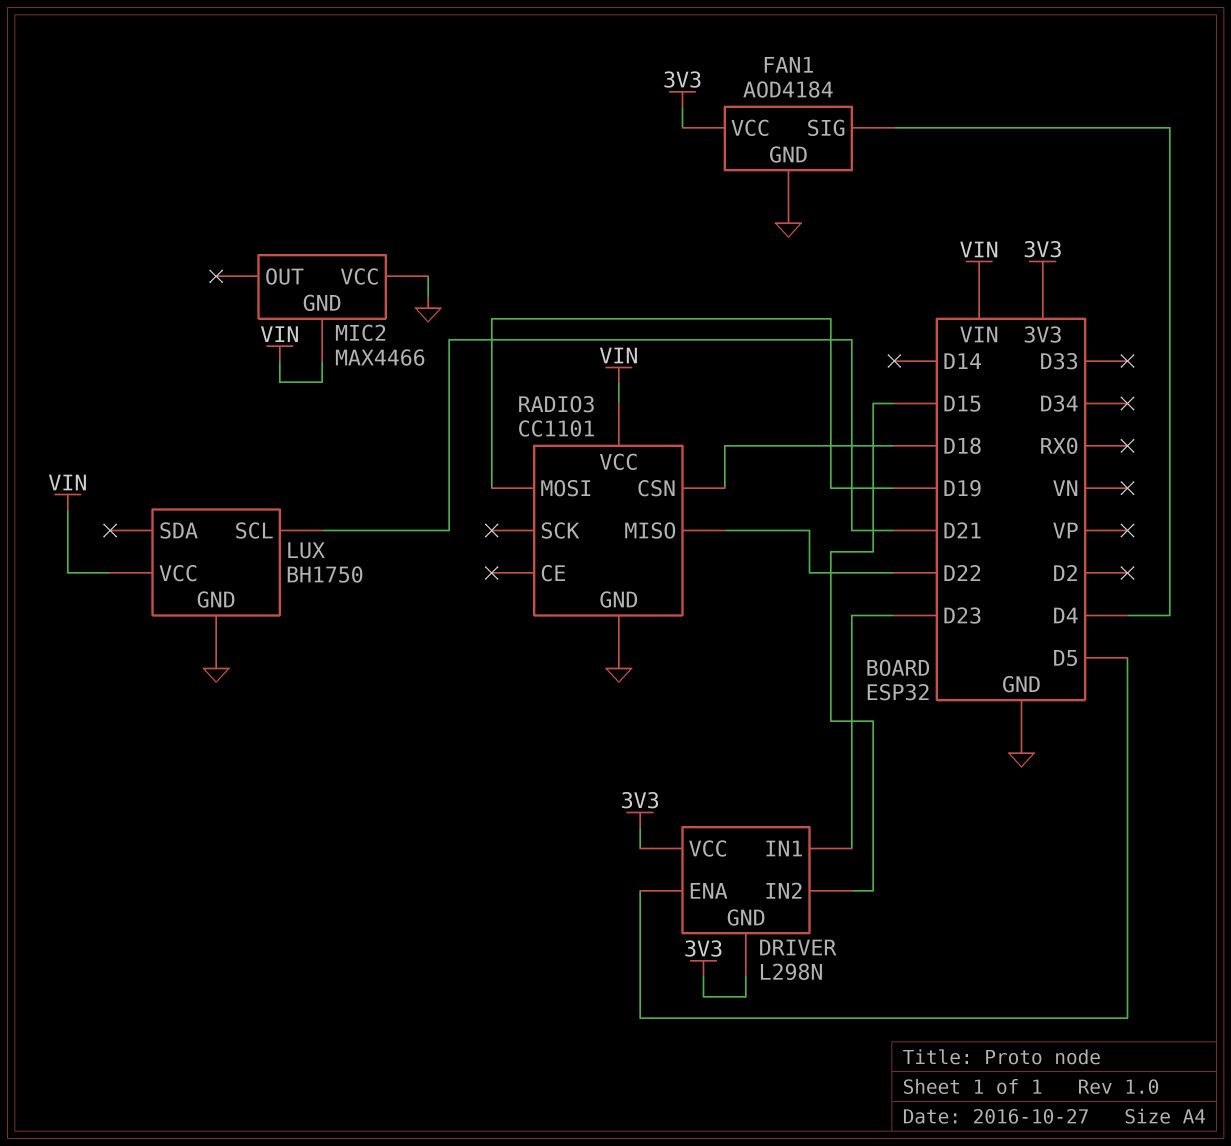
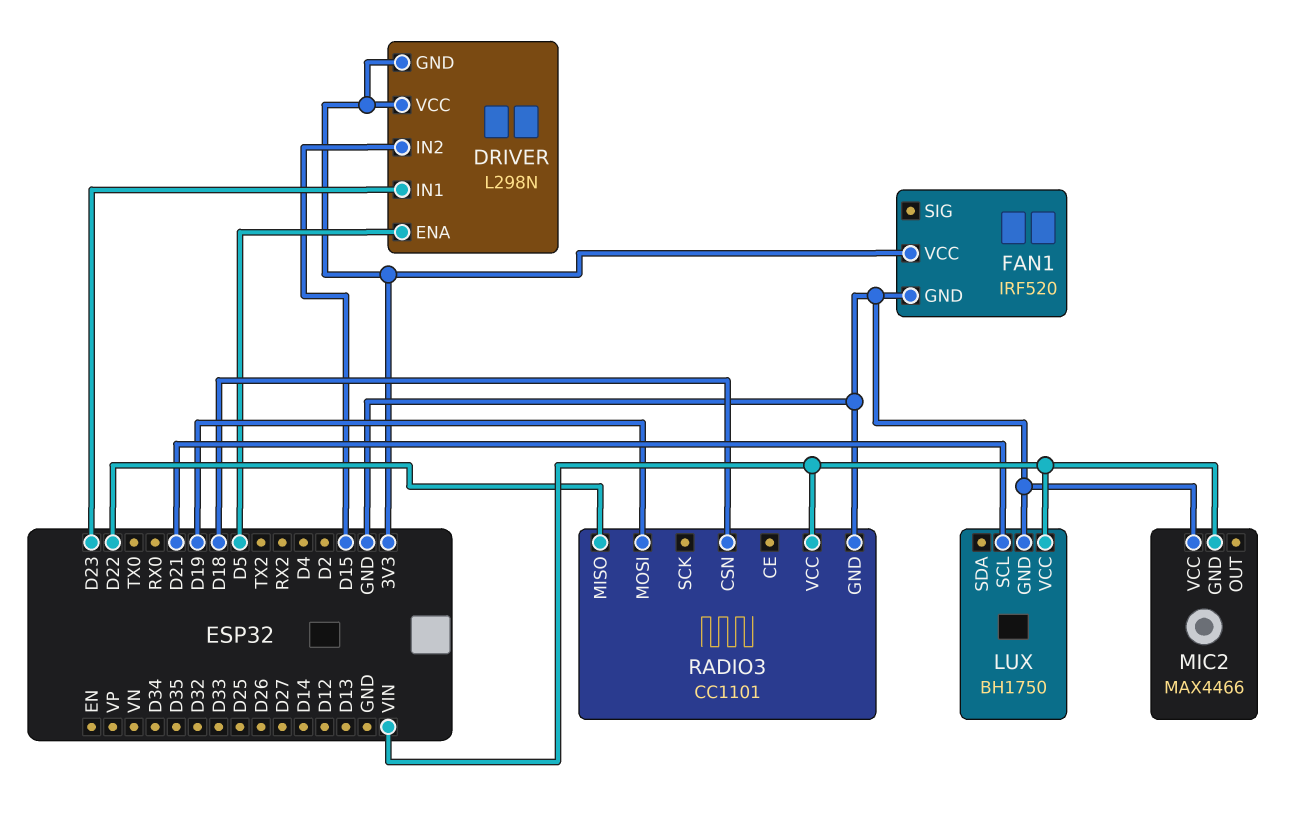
FAN1: AOD4184 -> IRF520
FAN1 pin SIG: D4 -> none

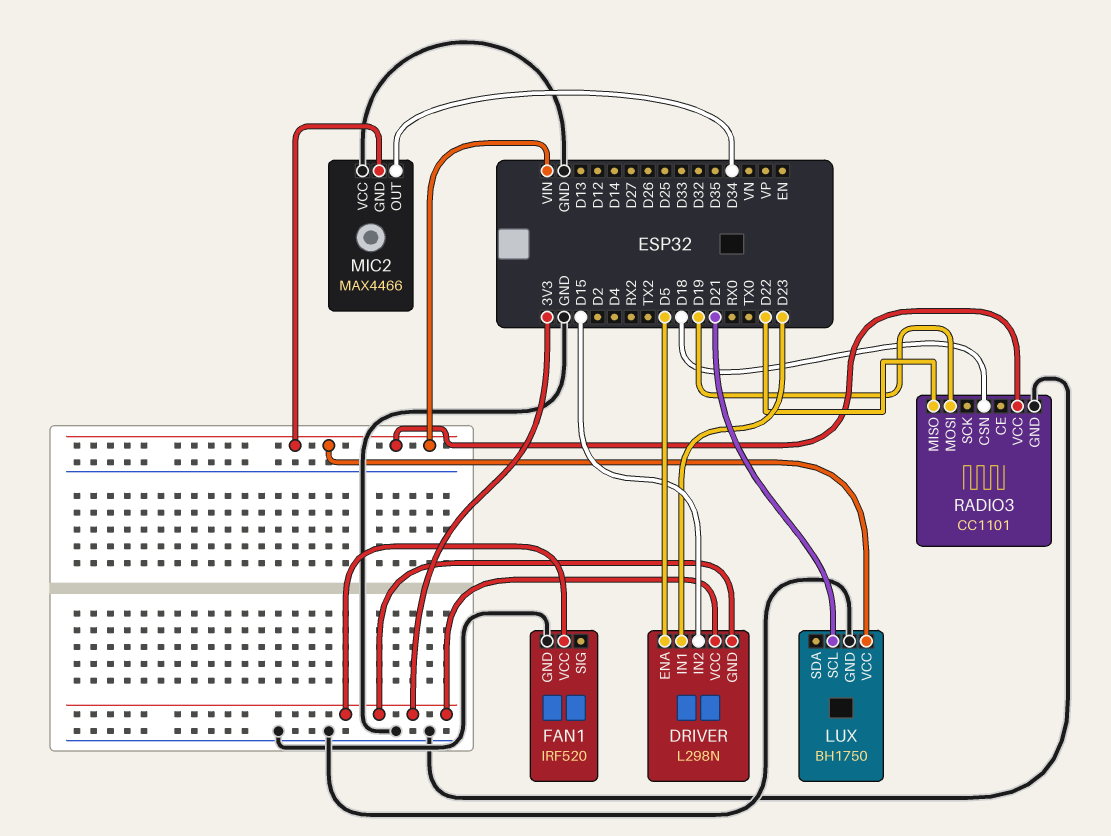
MIC2 pin OUT: none -> D34

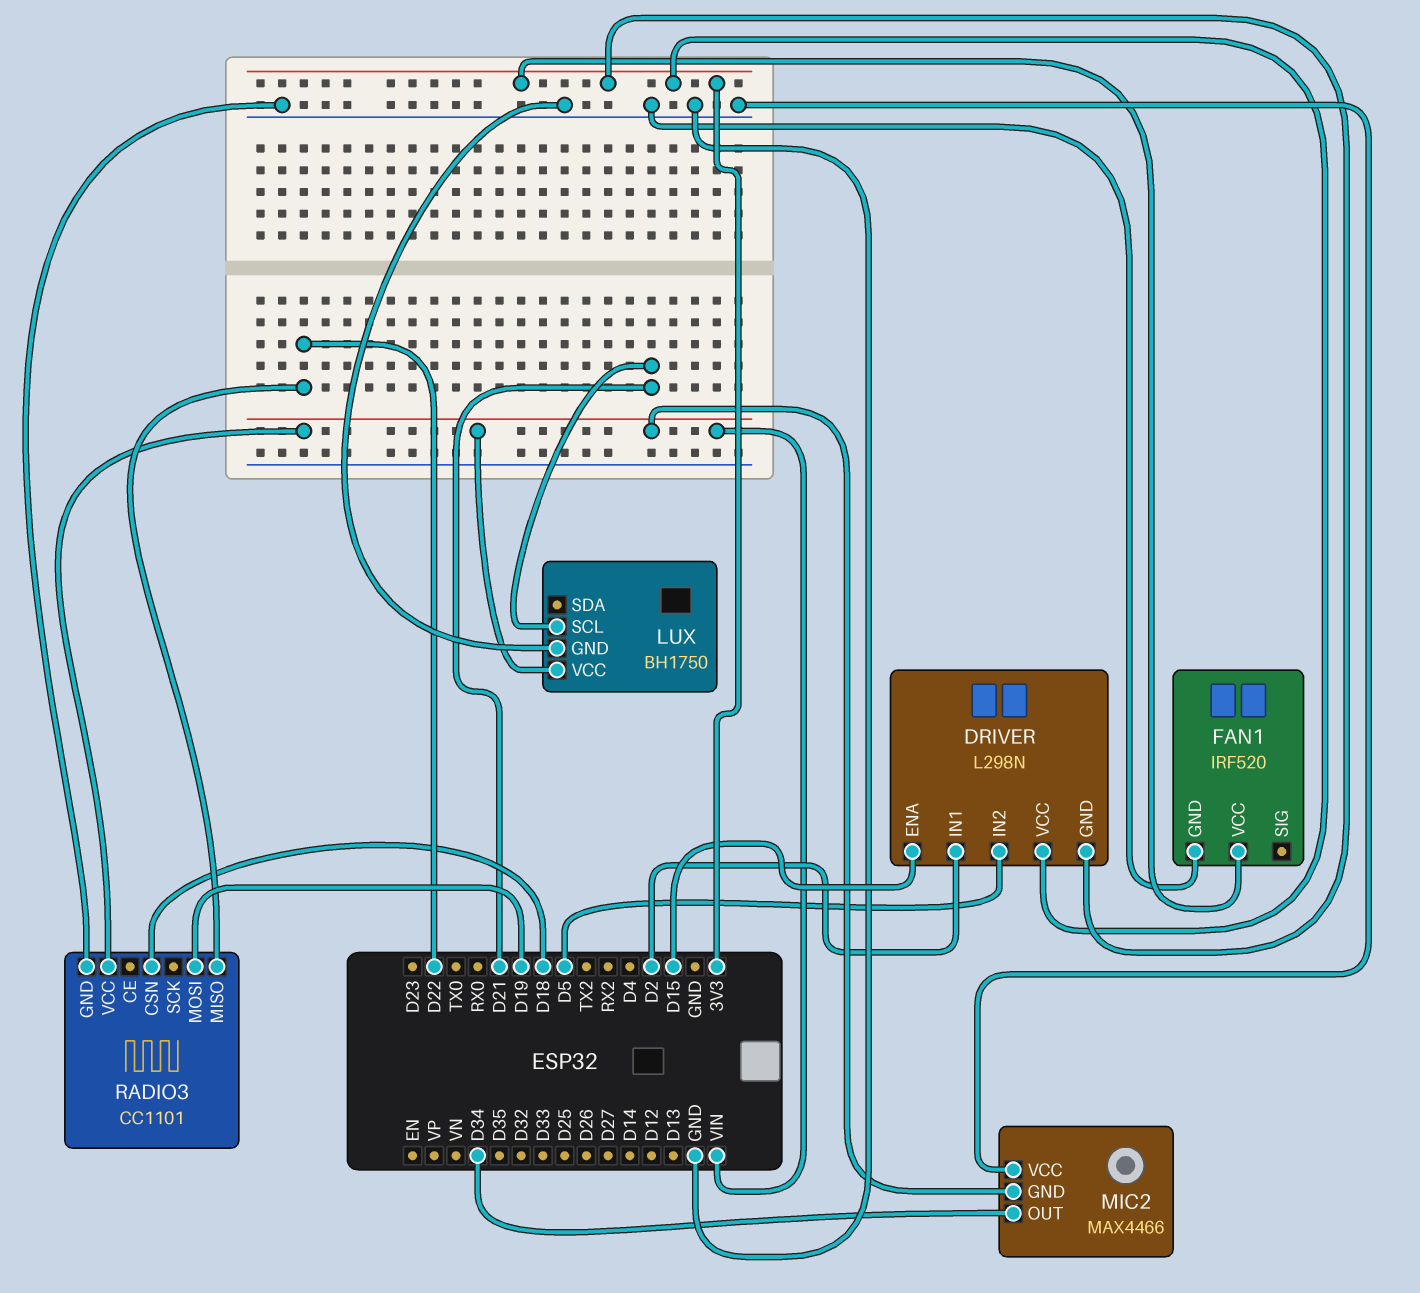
DRIVER pin ENA: D5 -> D15
DRIVER pin IN1: D23 -> D2
DRIVER pin IN2: D15 -> D5

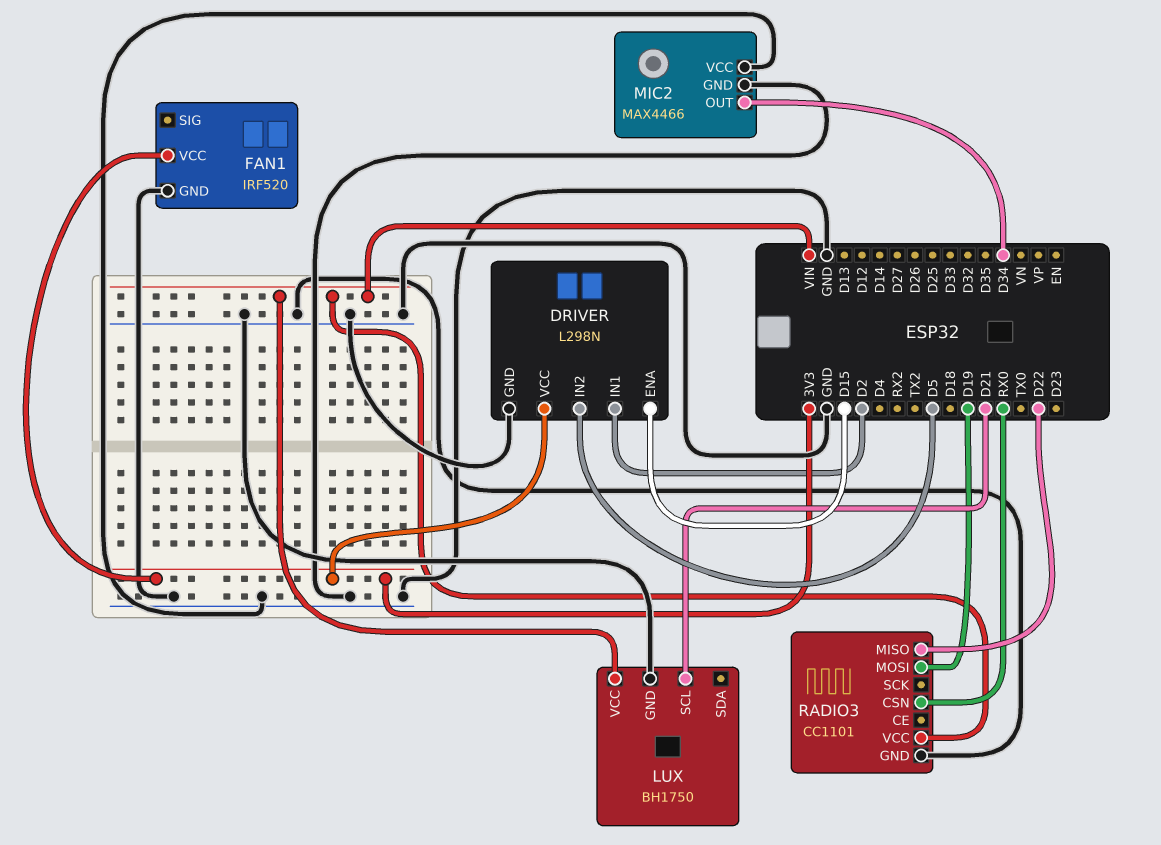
DRIVER pin GND: 3V3 -> GND
MIC2 pin GND: VIN -> GND
RADIO3 pin CSN: D18 -> RX0

